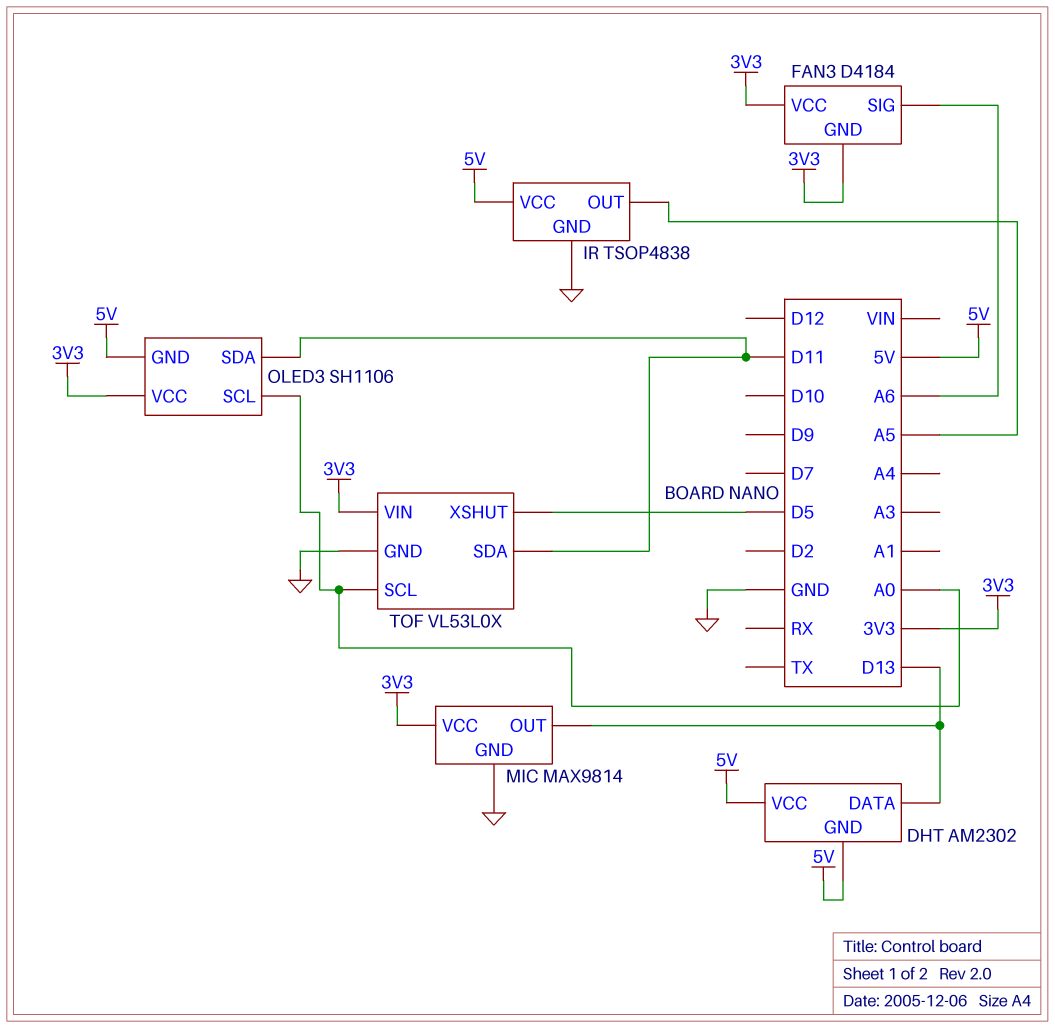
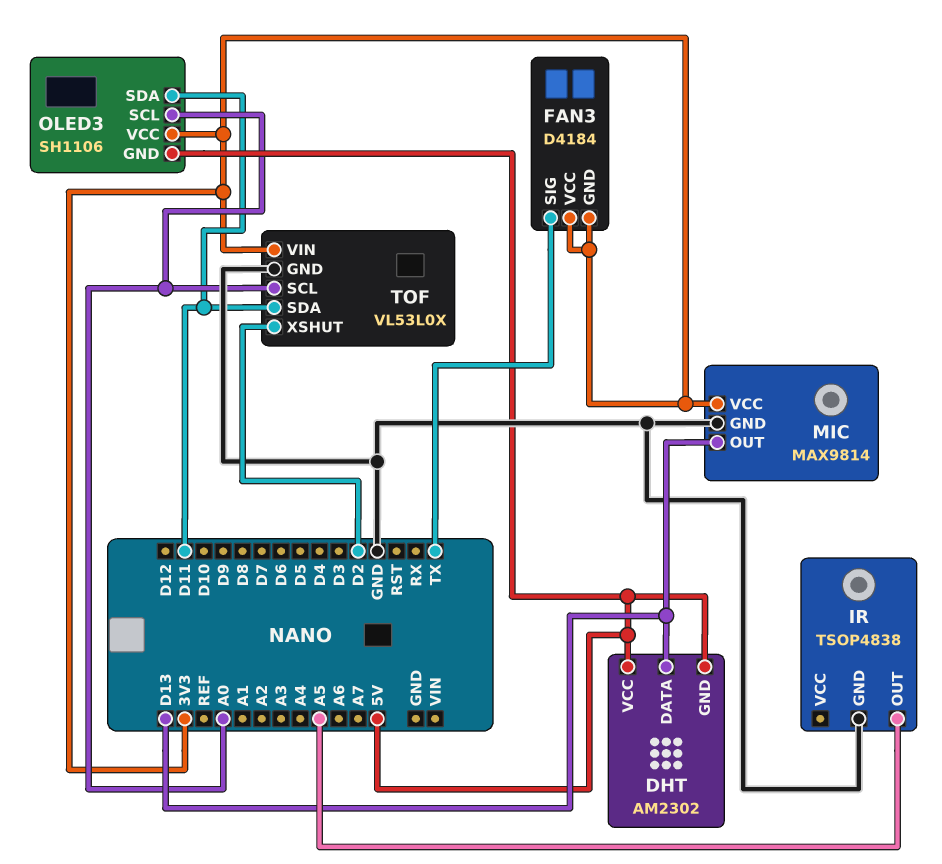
FAN3 pin SIG: A6 -> TX
IR pin VCC: 5V -> none
TOF pin XSHUT: D5 -> D2

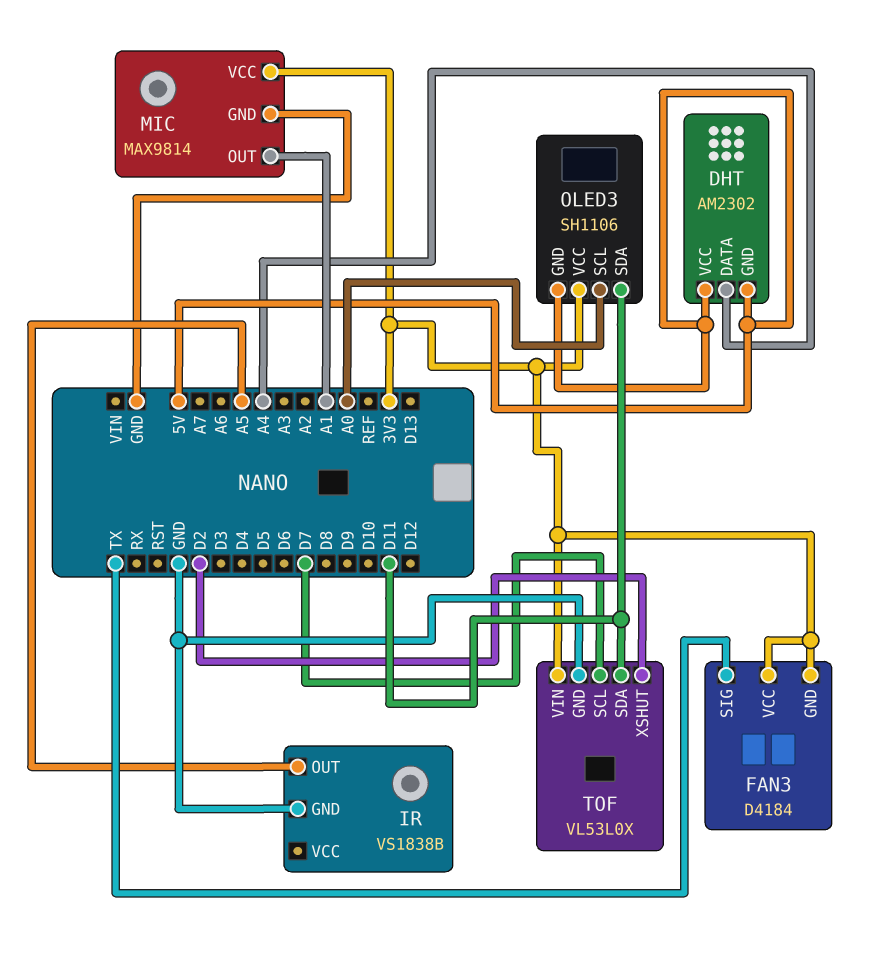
DHT pin DATA: D13 -> A4
IR: TSOP4838 -> VS1838B
MIC pin OUT: D13 -> A1
TOF pin SCL: A0 -> D7

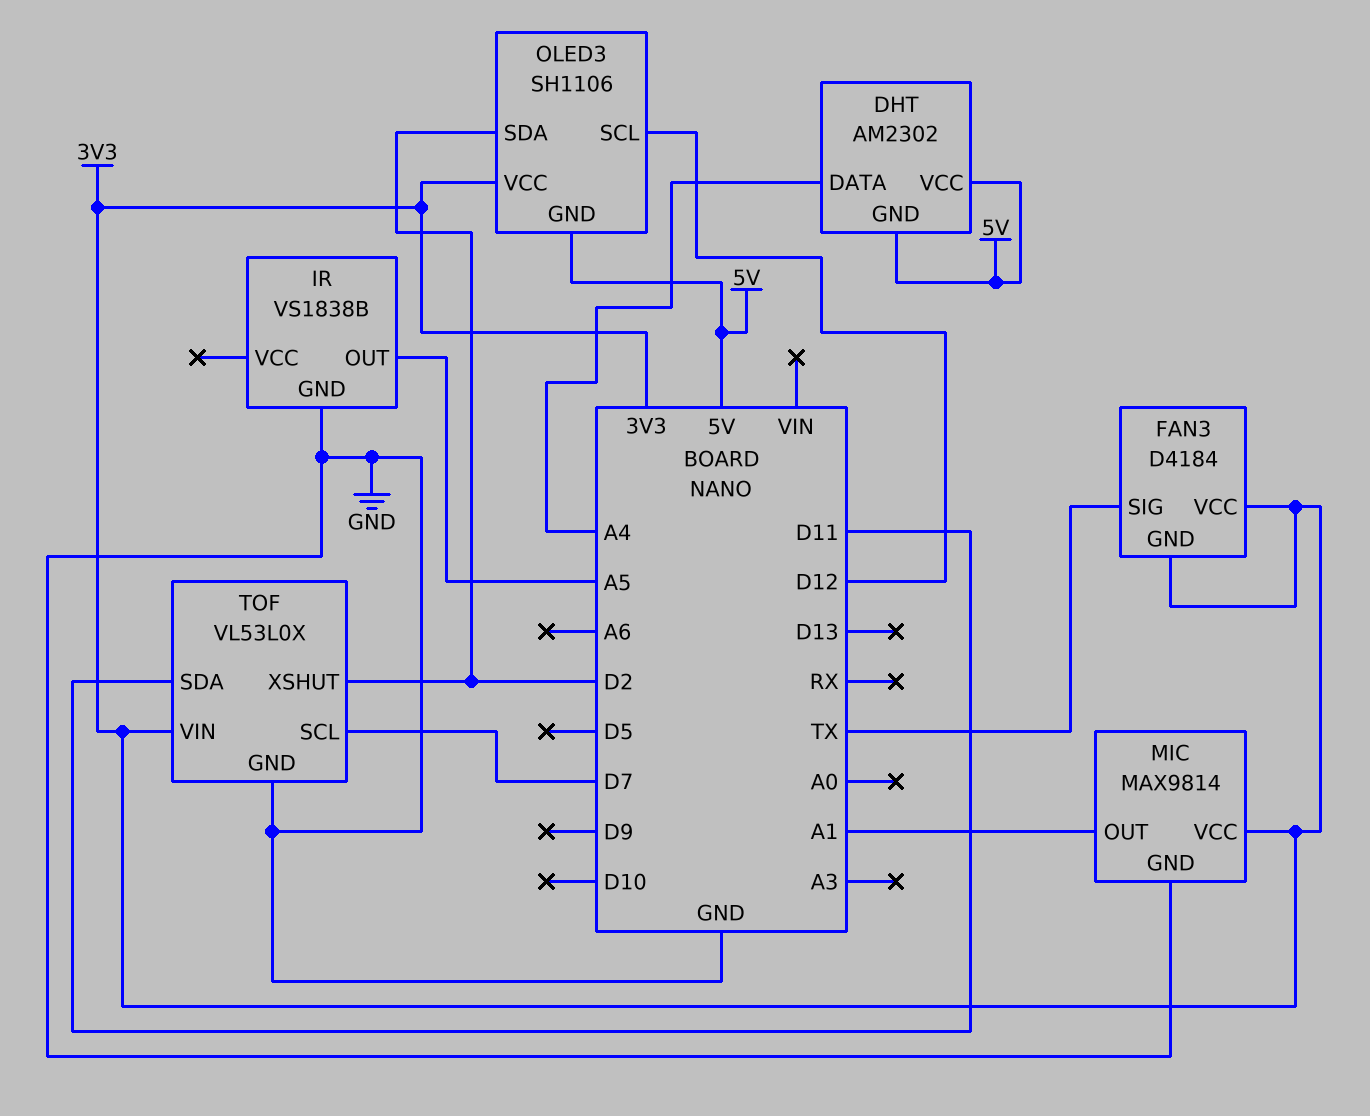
OLED3 pin SCL: A0 -> D12
OLED3 pin SDA: D11 -> D2

